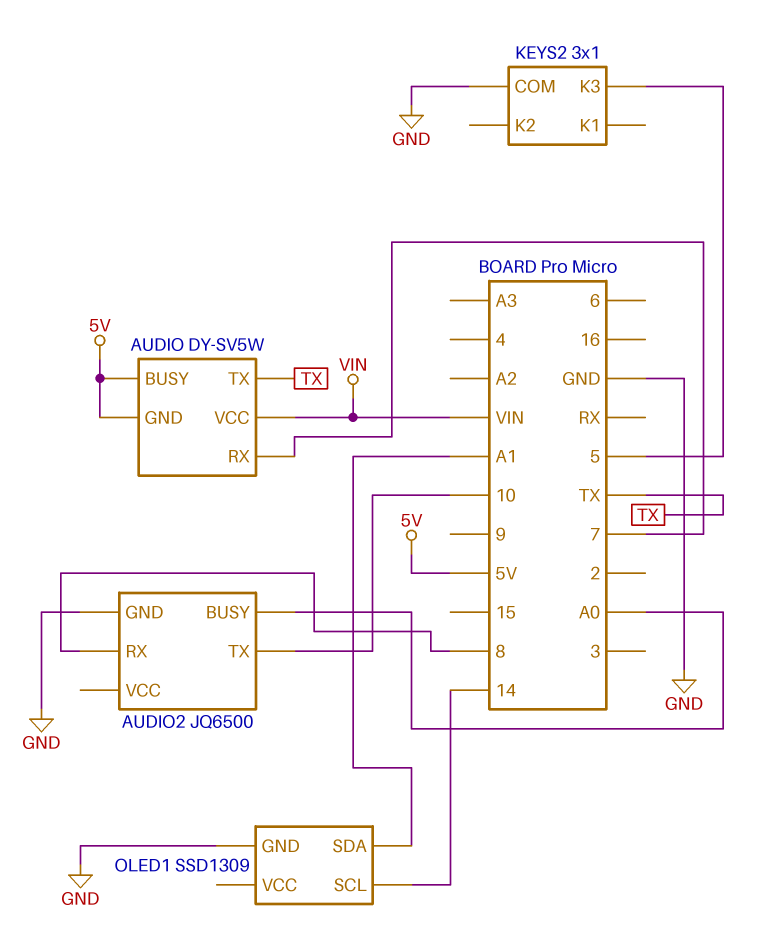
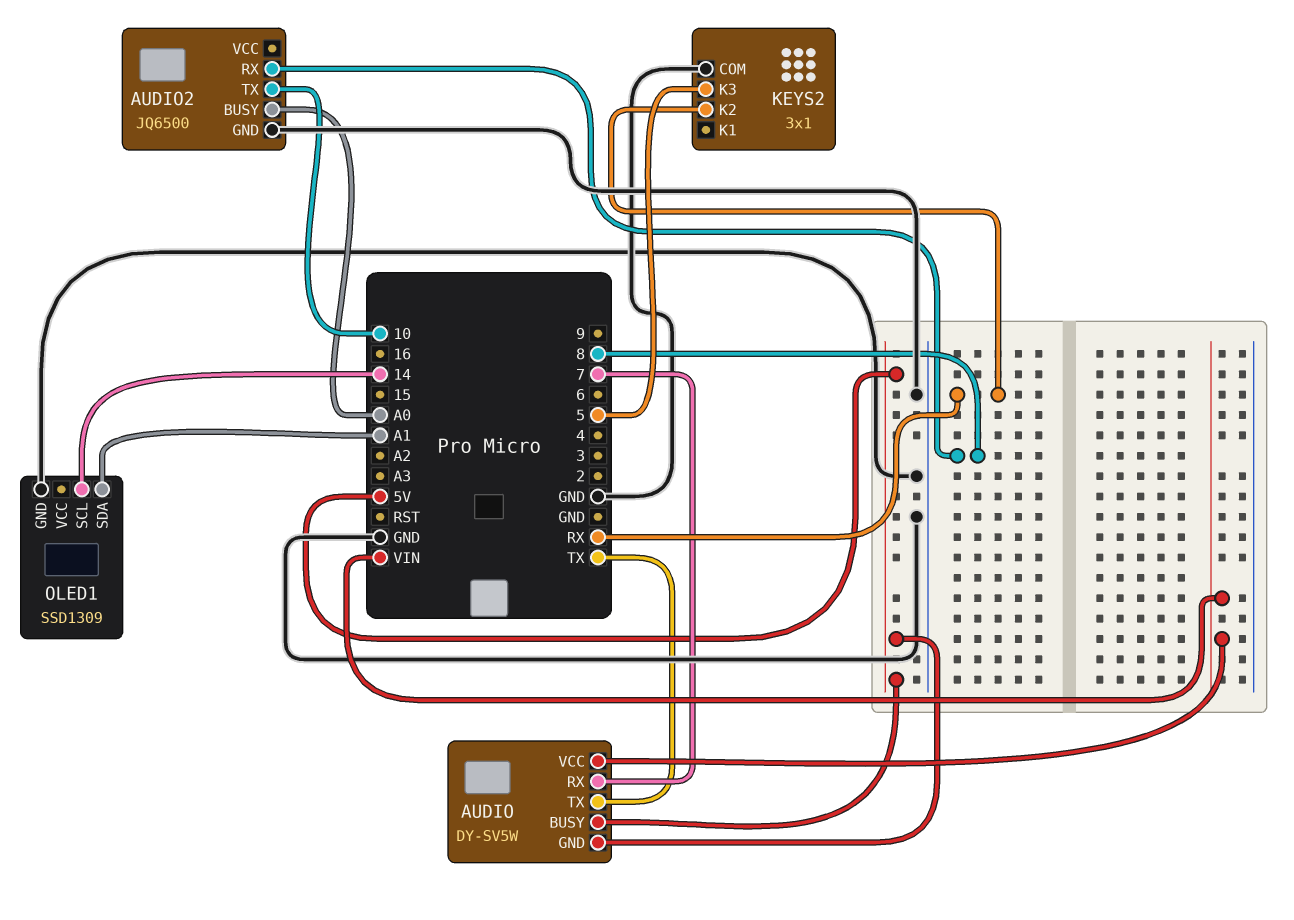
KEYS2 pin K2: none -> RX

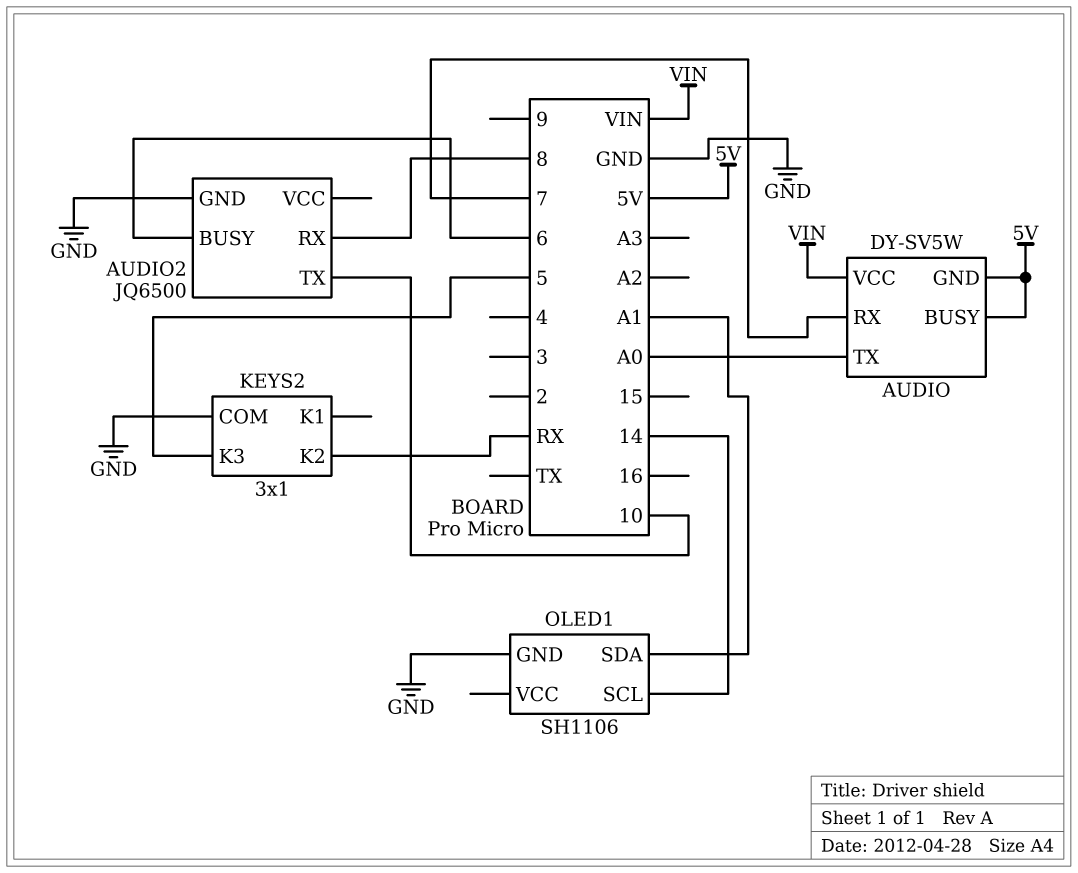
AUDIO pin TX: TX -> A0
AUDIO2 pin BUSY: A0 -> 6
OLED1: SSD1309 -> SH1106

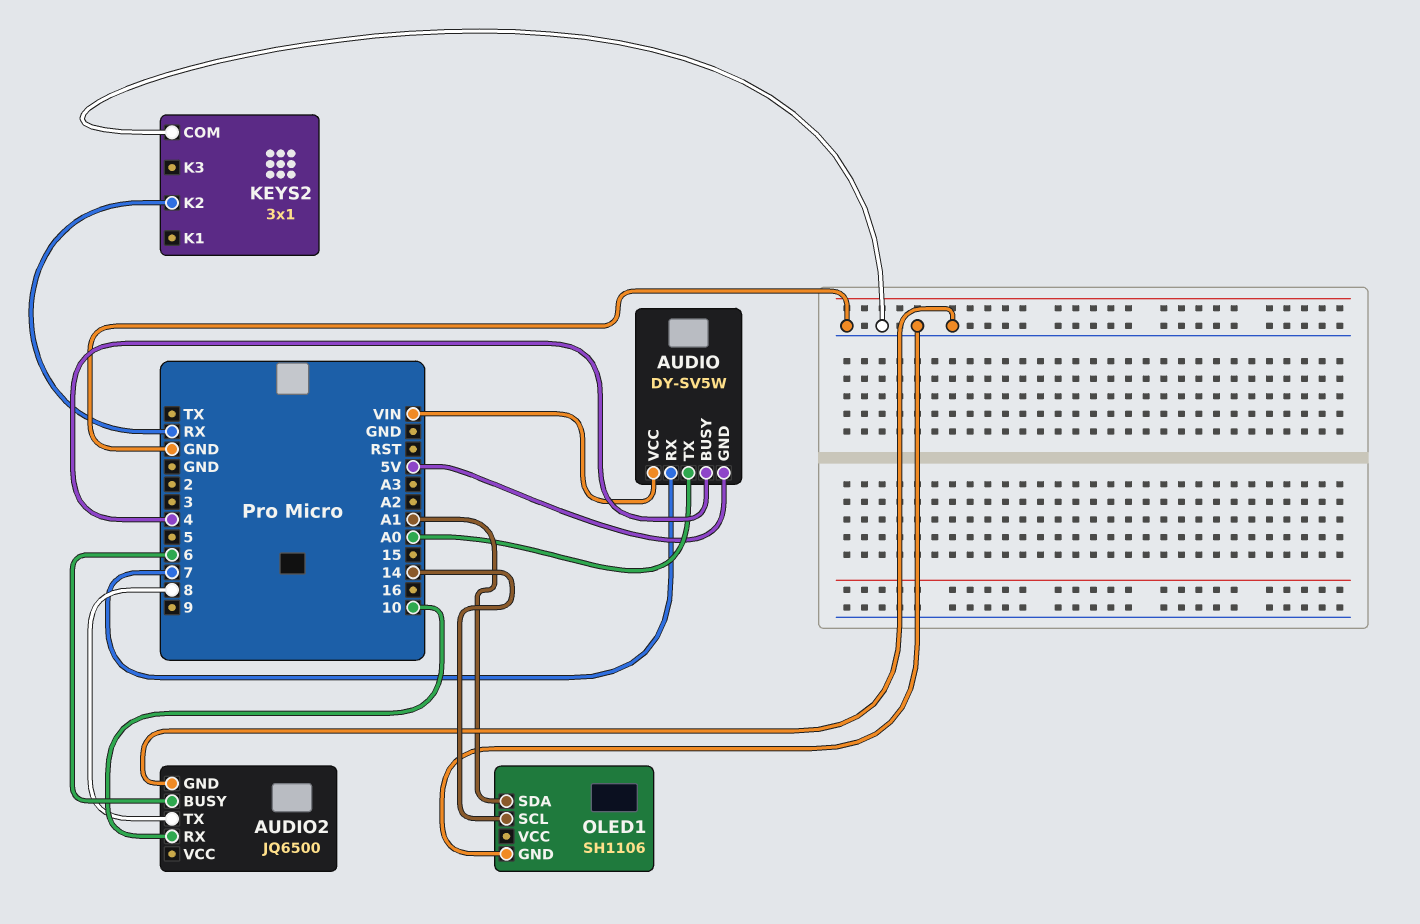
AUDIO pin BUSY: 5V -> 4
AUDIO2 pin RX: 8 -> 10
AUDIO2 pin TX: 10 -> 8
KEYS2 pin K3: 5 -> none

